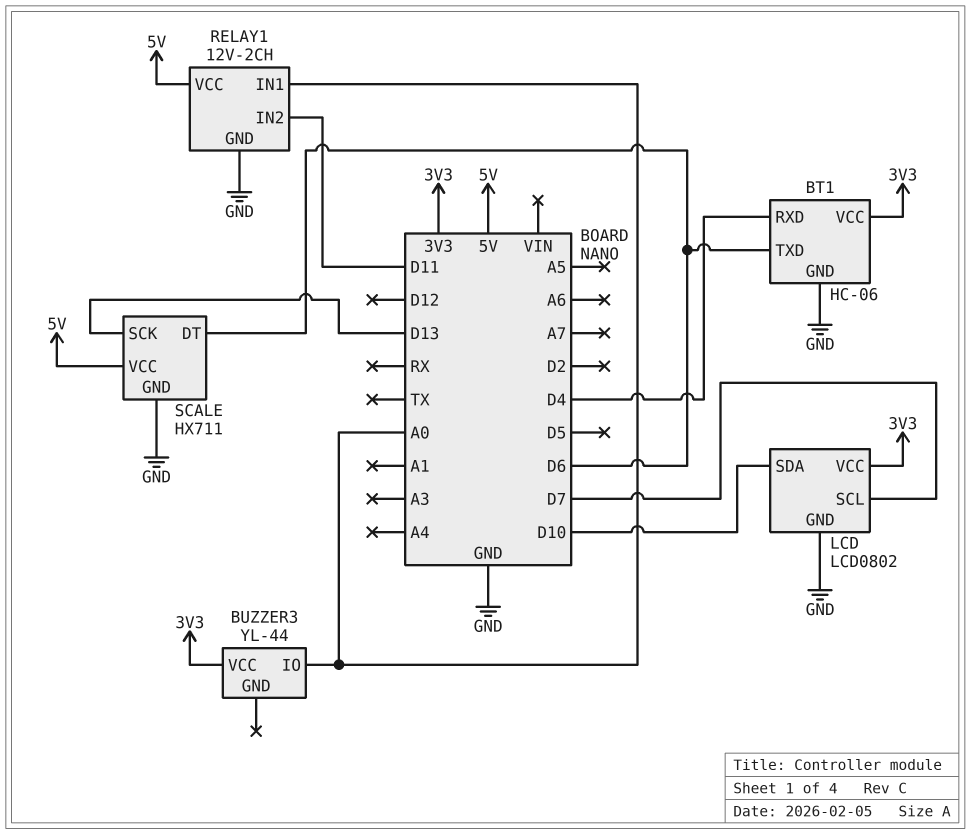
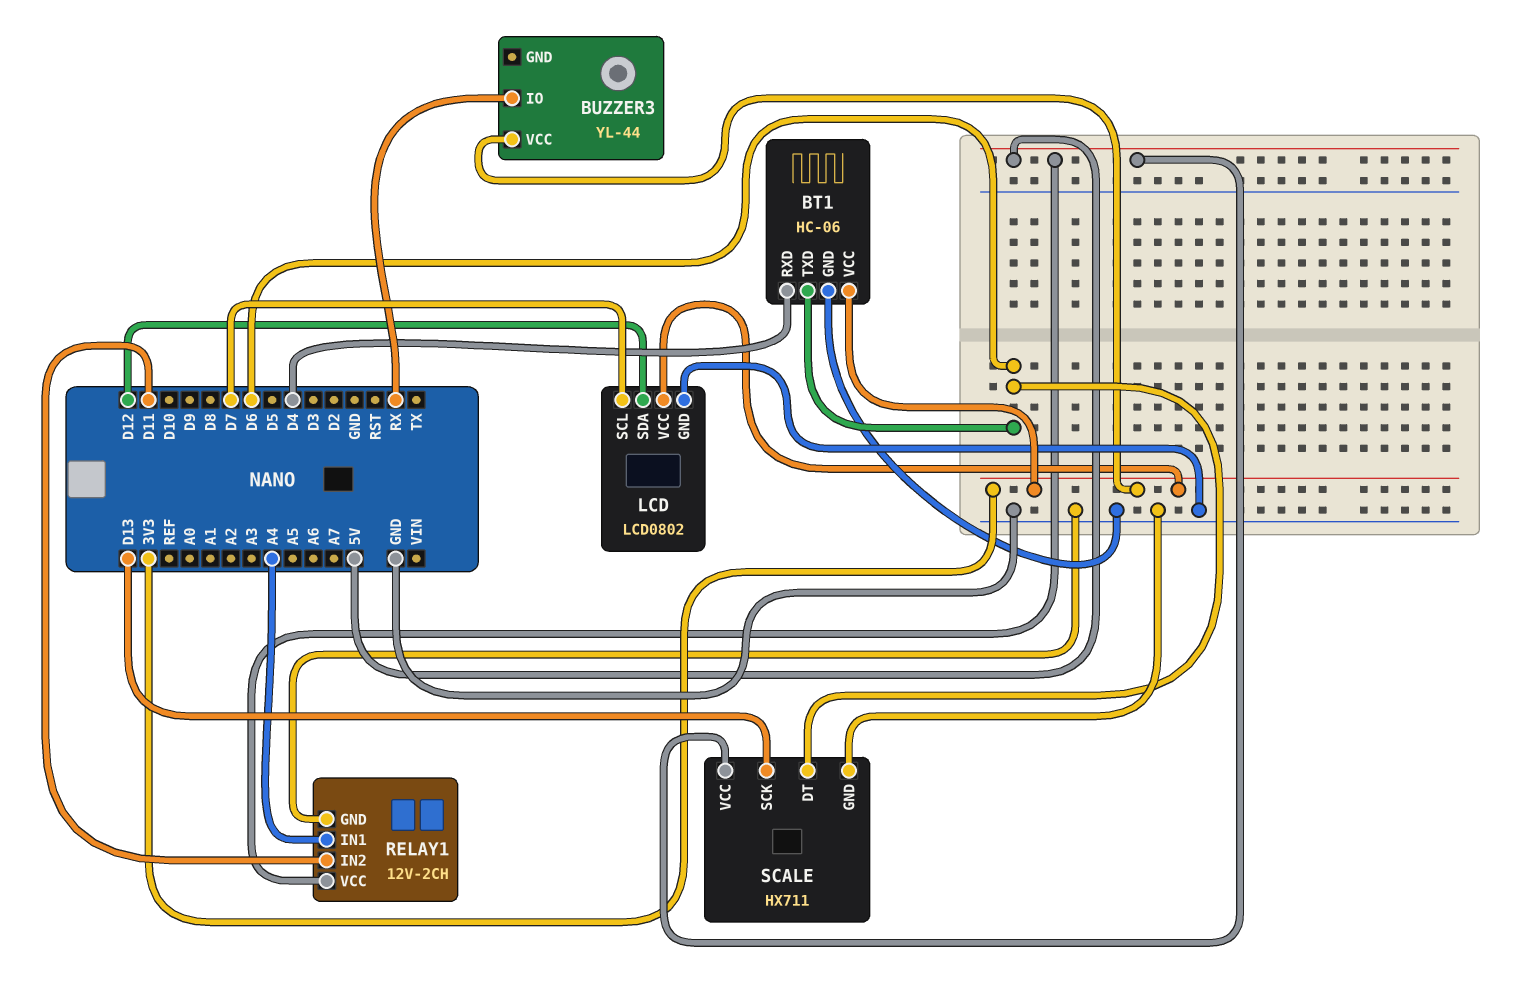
BUZZER3 pin IO: A0 -> RX
LCD pin SDA: D10 -> D12
RELAY1 pin IN1: A0 -> A4

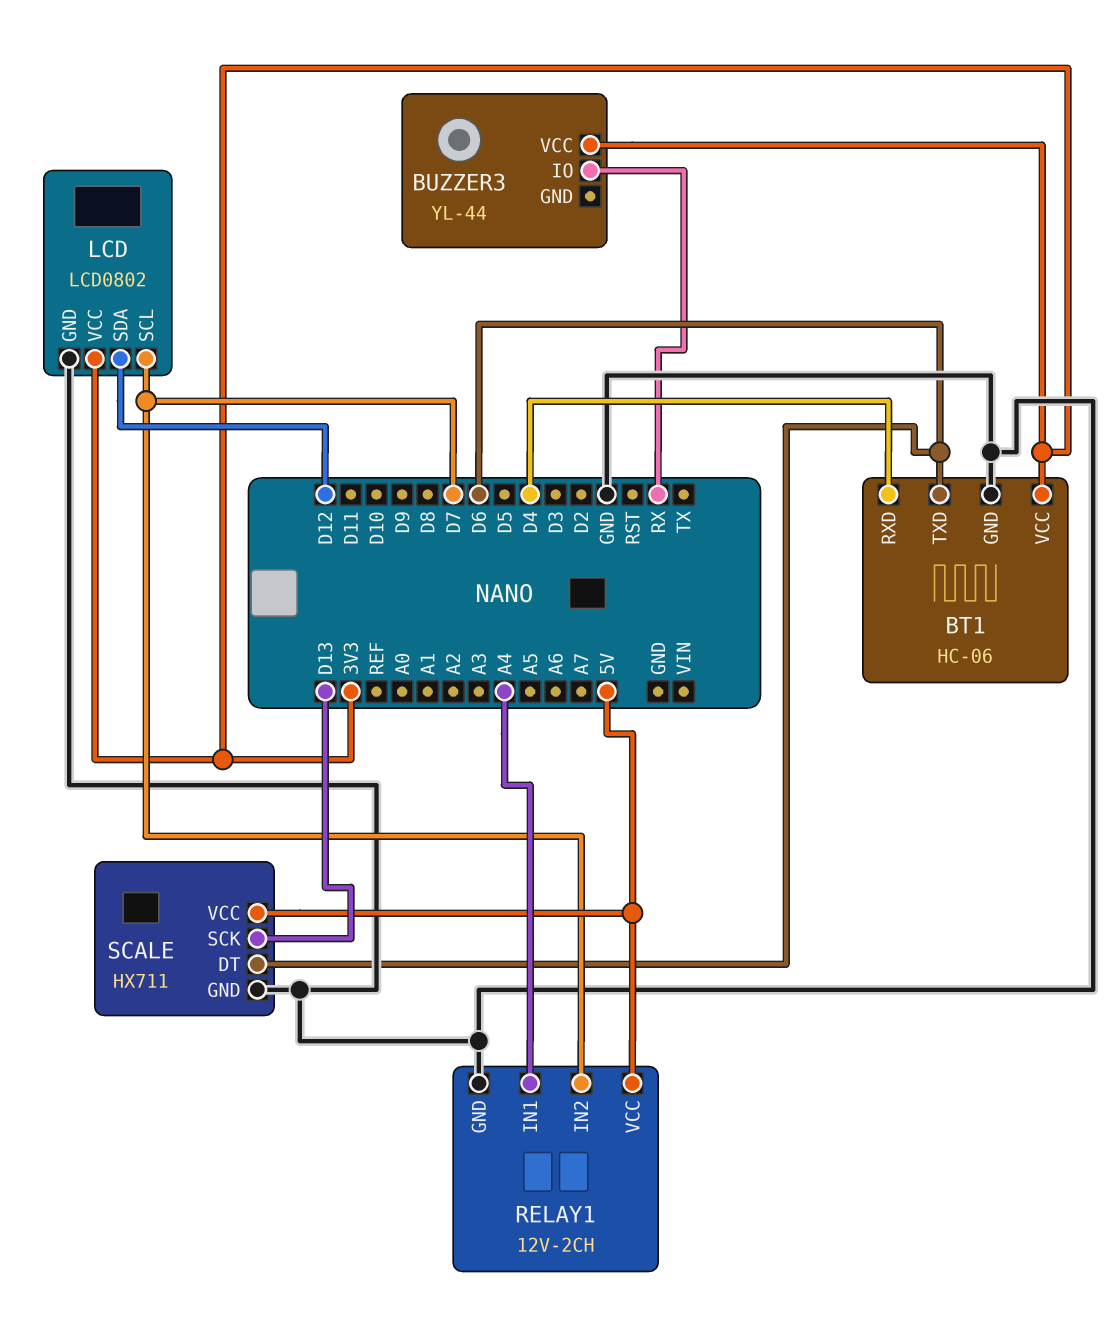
RELAY1 pin IN2: D11 -> D7

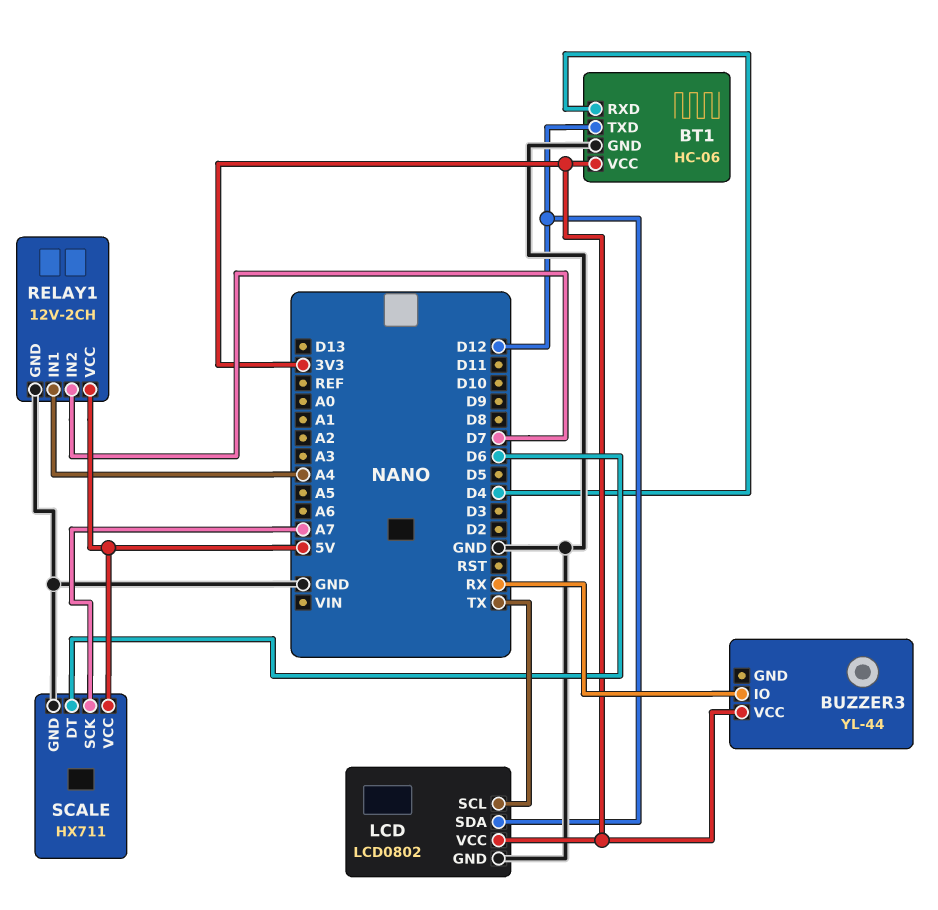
BT1 pin TXD: D6 -> D12
LCD pin SCL: D7 -> TX
SCALE pin SCK: D13 -> A7

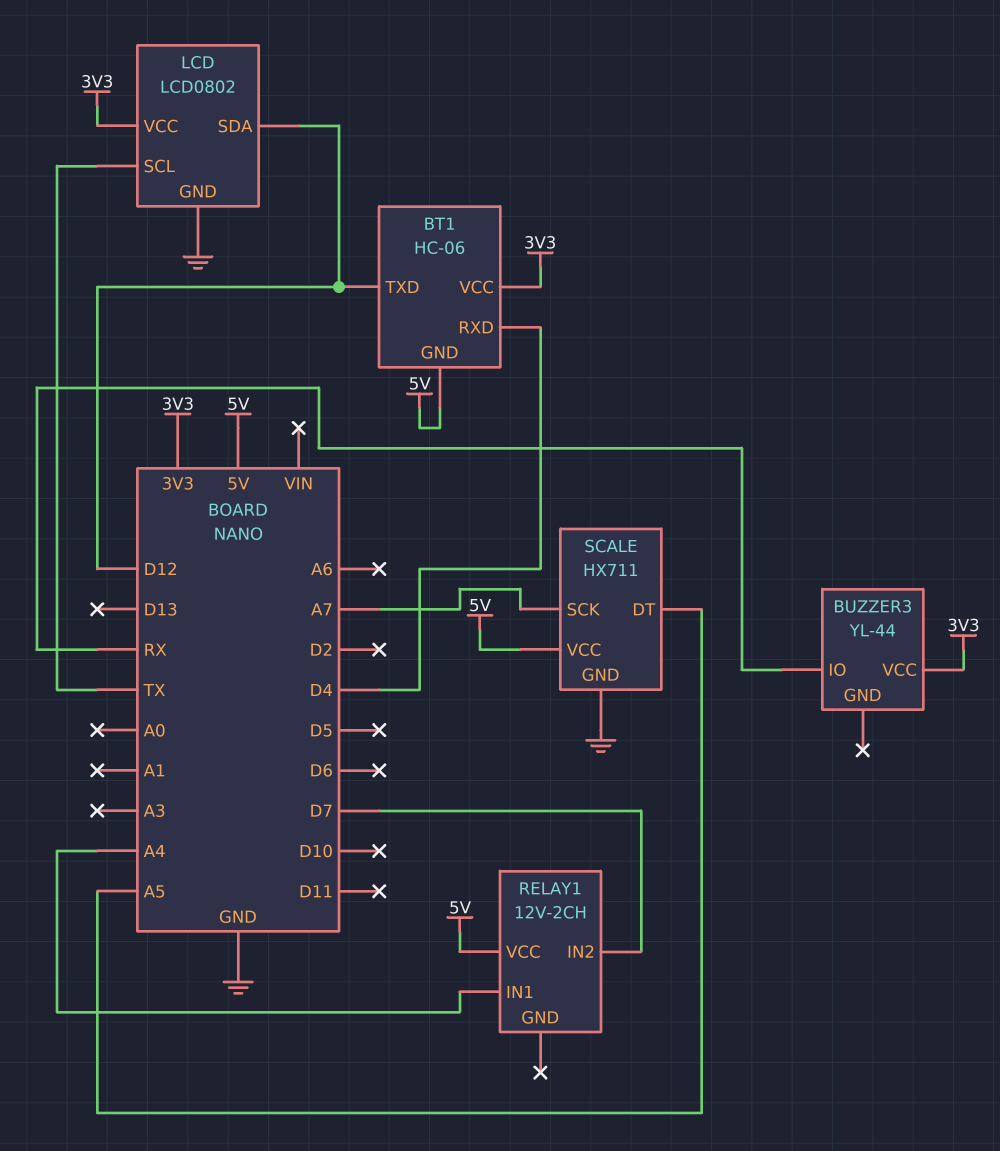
BT1 pin GND: GND -> 5V
RELAY1 pin GND: GND -> none
SCALE pin DT: D6 -> A5

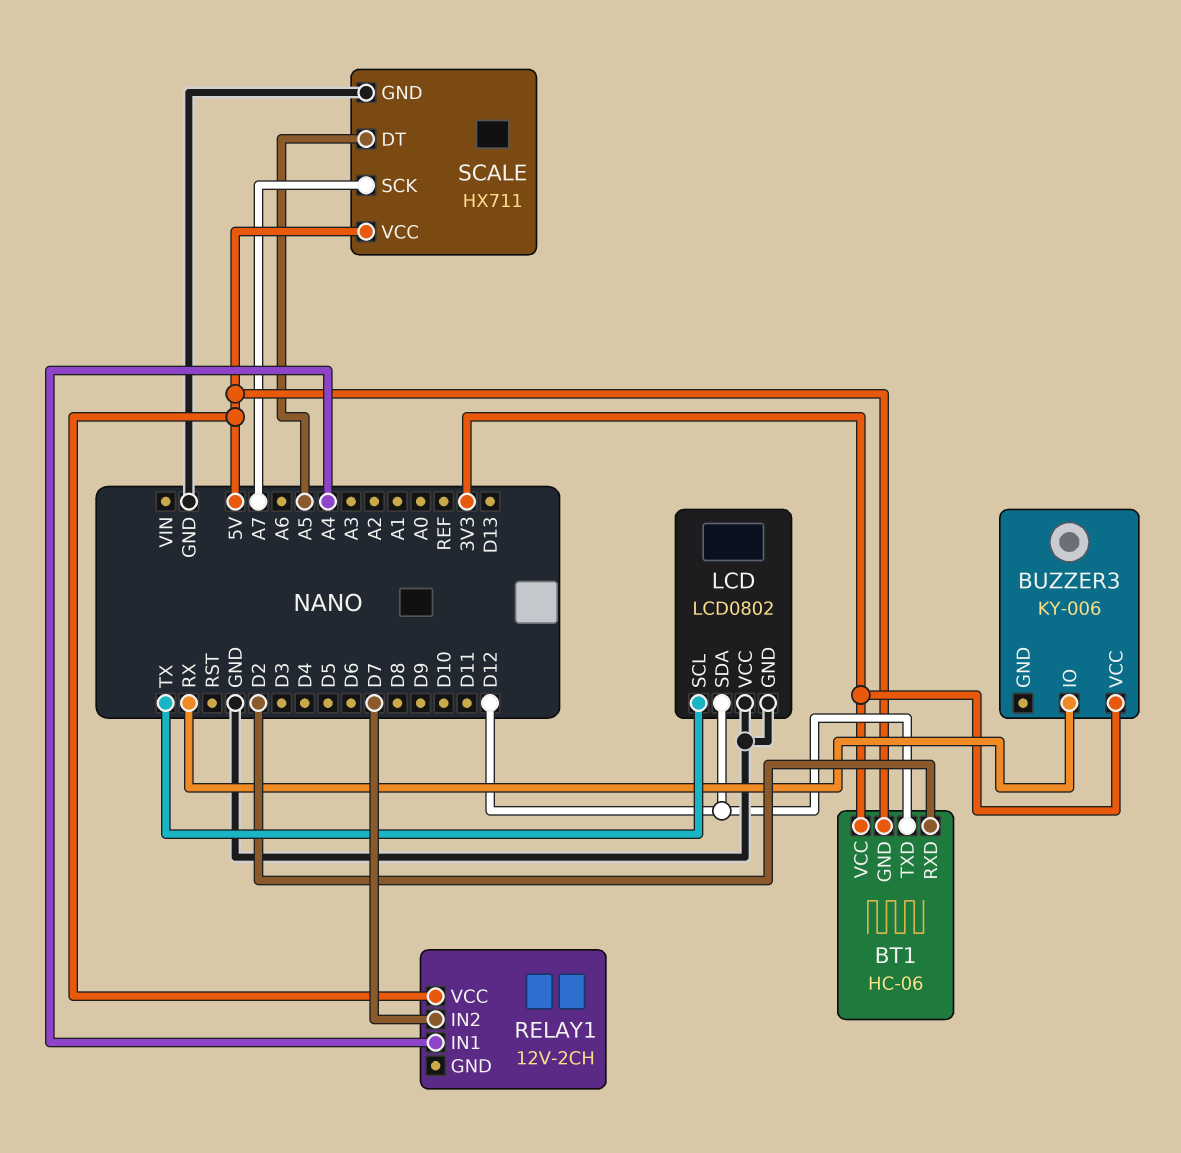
BT1 pin RXD: D4 -> D2
BUZZER3: YL-44 -> KY-006
LCD pin VCC: 3V3 -> GND

